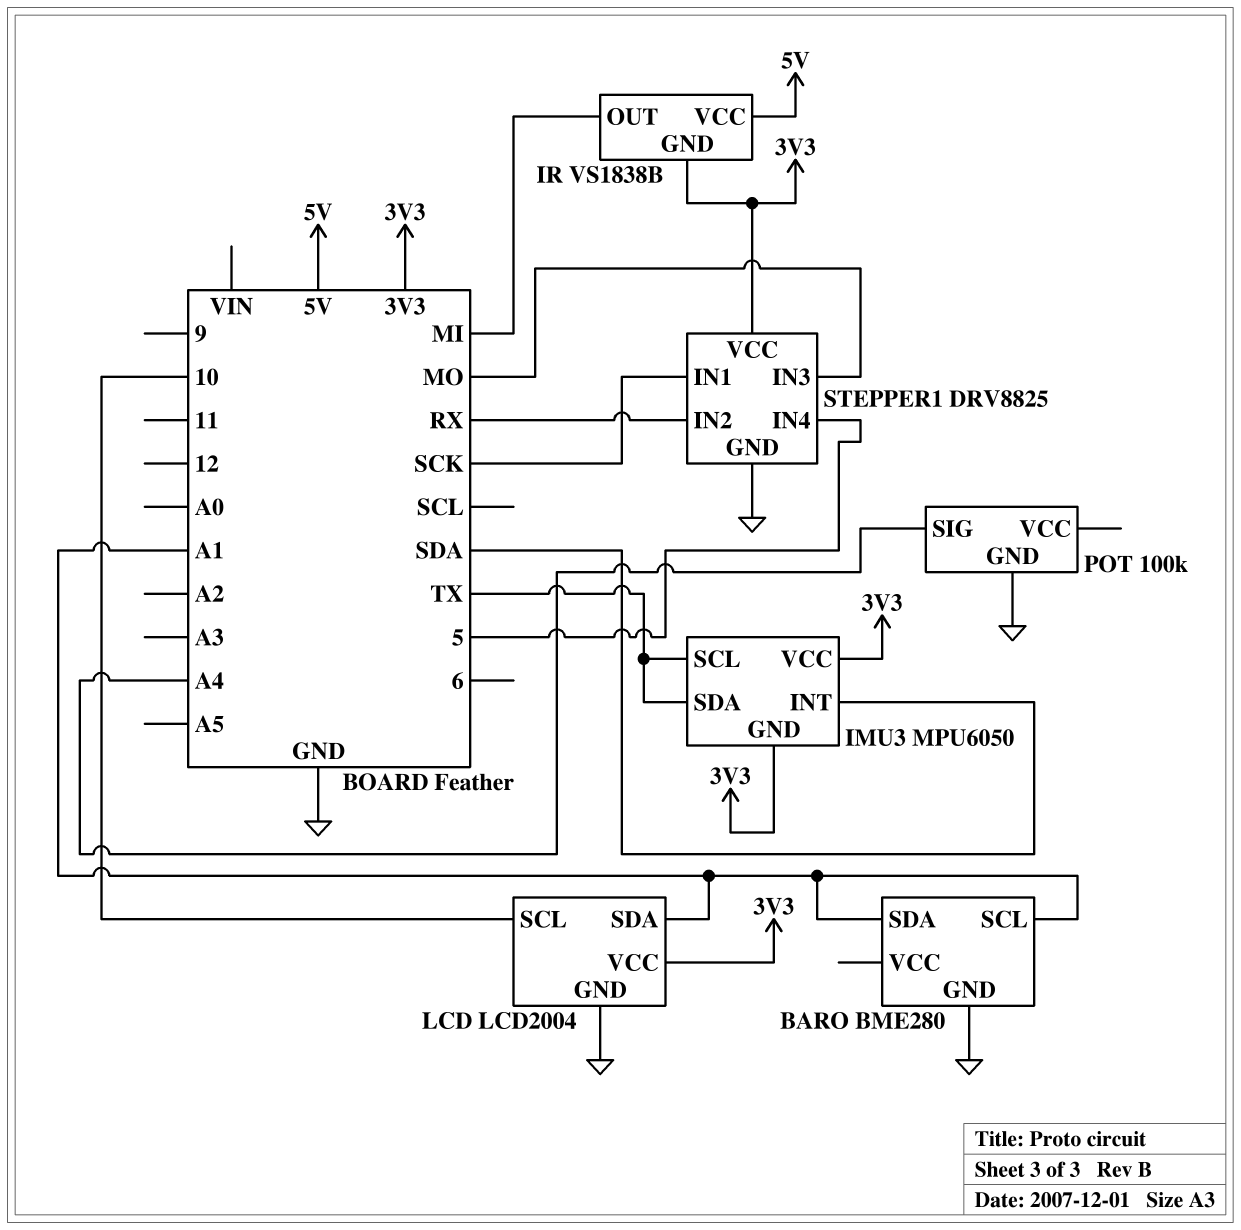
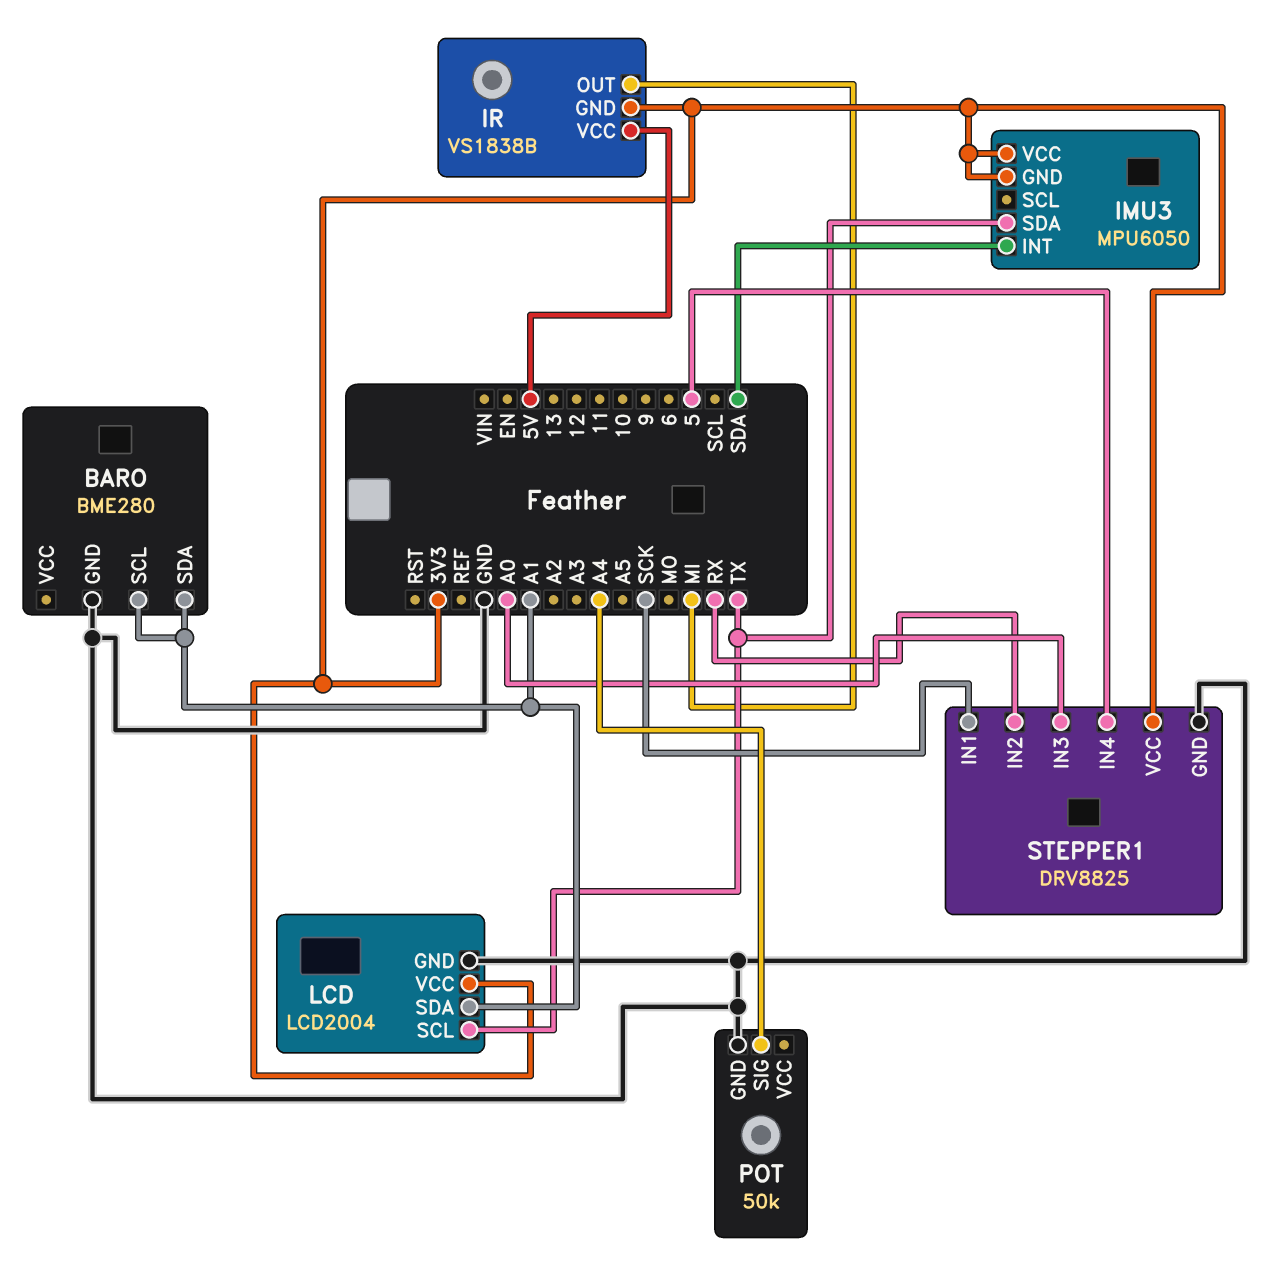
IMU3 pin SCL: TX -> none
LCD pin SCL: 10 -> TX
POT: 100k -> 50k
STEPPER1 pin IN3: MO -> A0

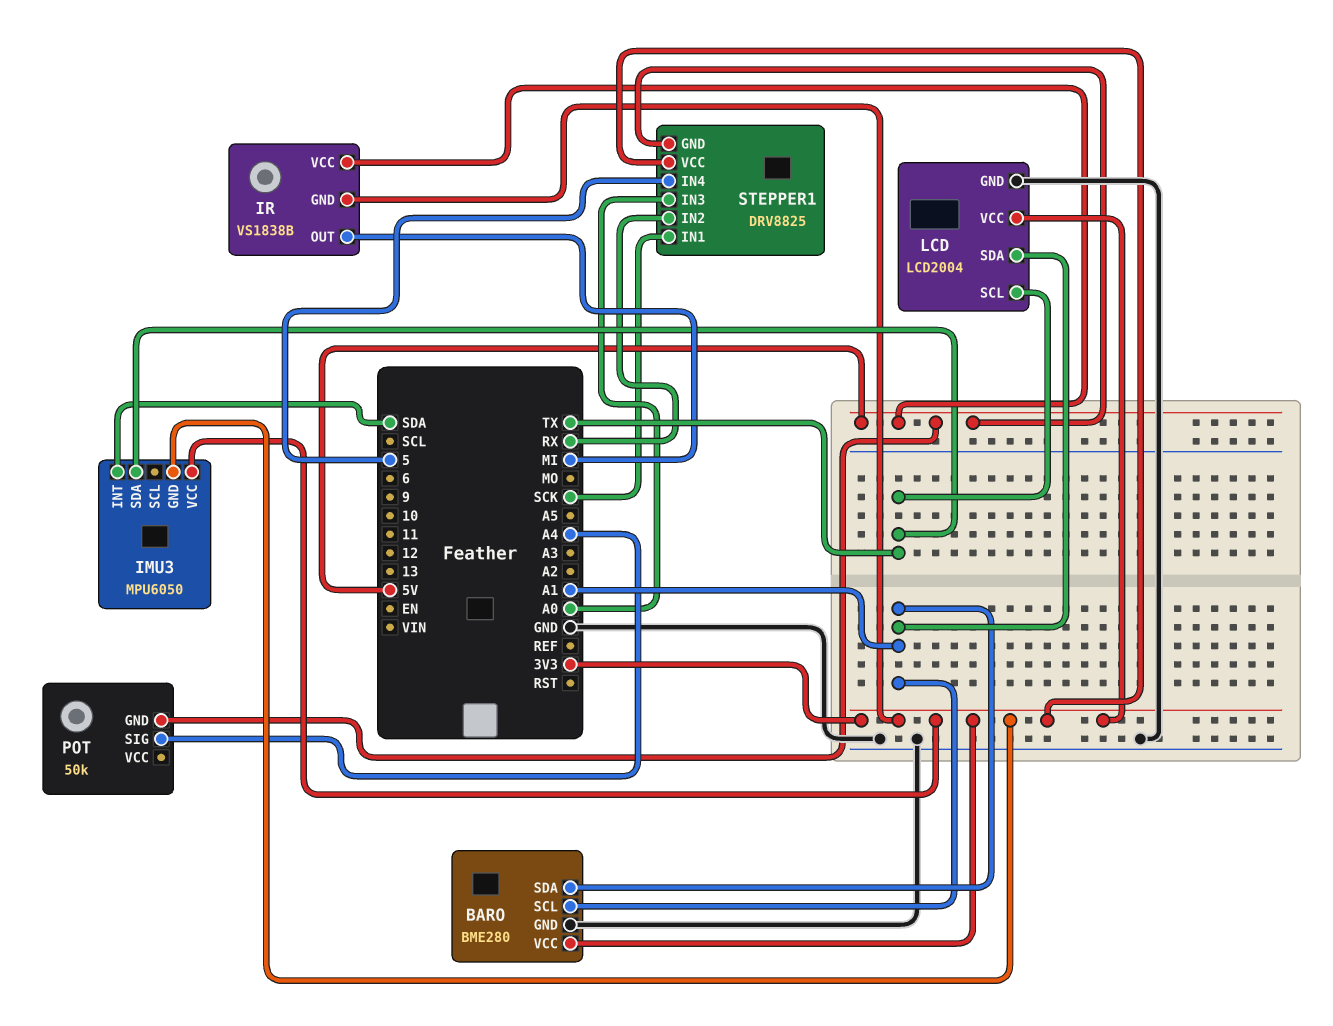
BARO pin VCC: none -> 3V3
POT pin GND: GND -> 5V
STEPPER1 pin GND: GND -> 5V

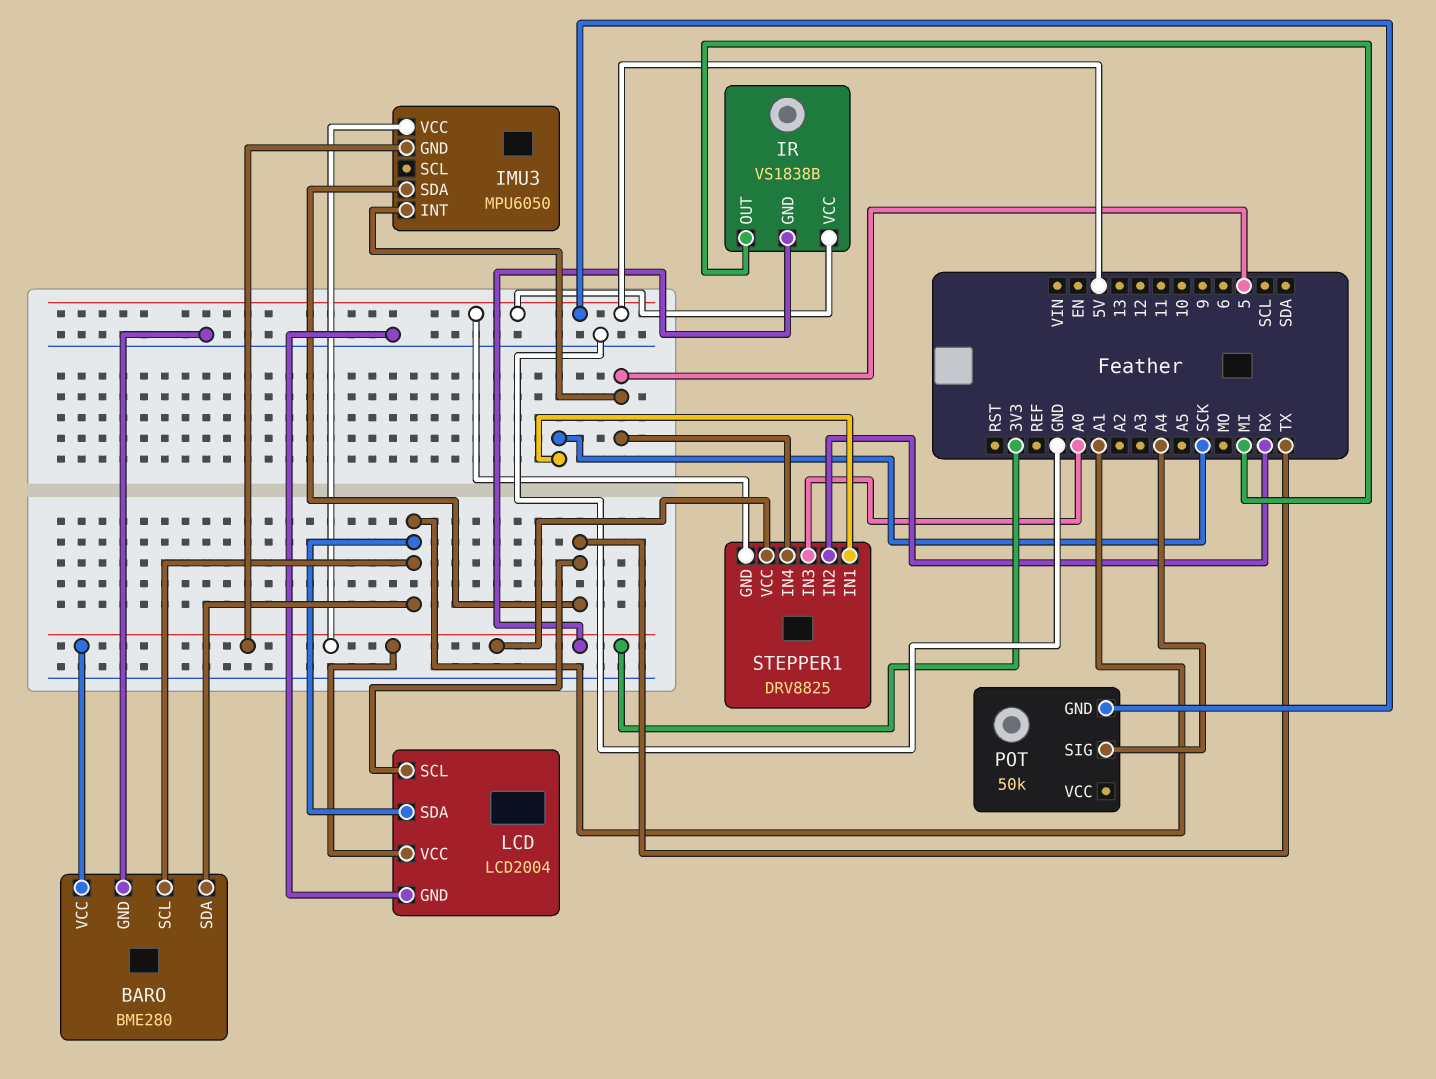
IMU3 pin INT: SDA -> 5

